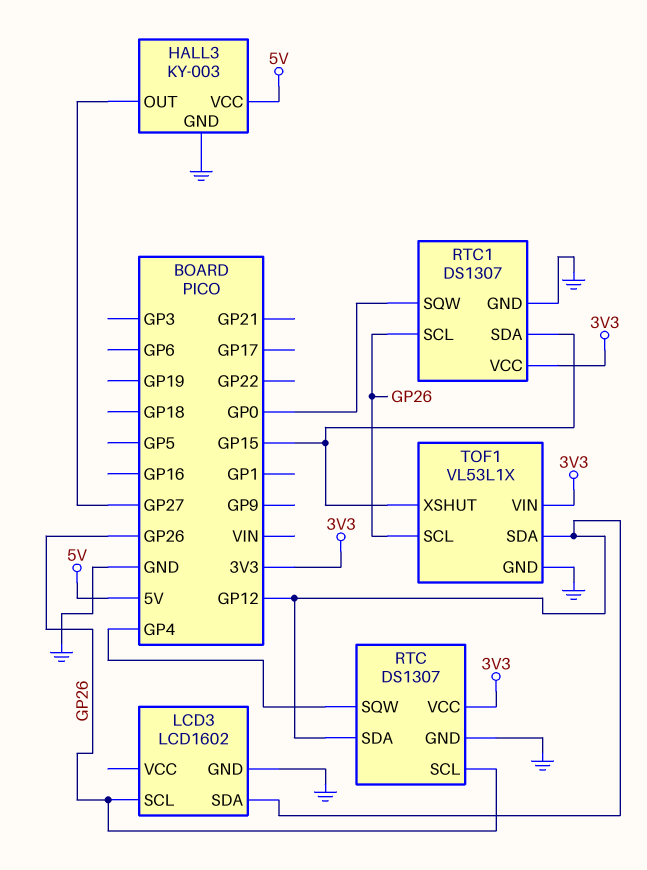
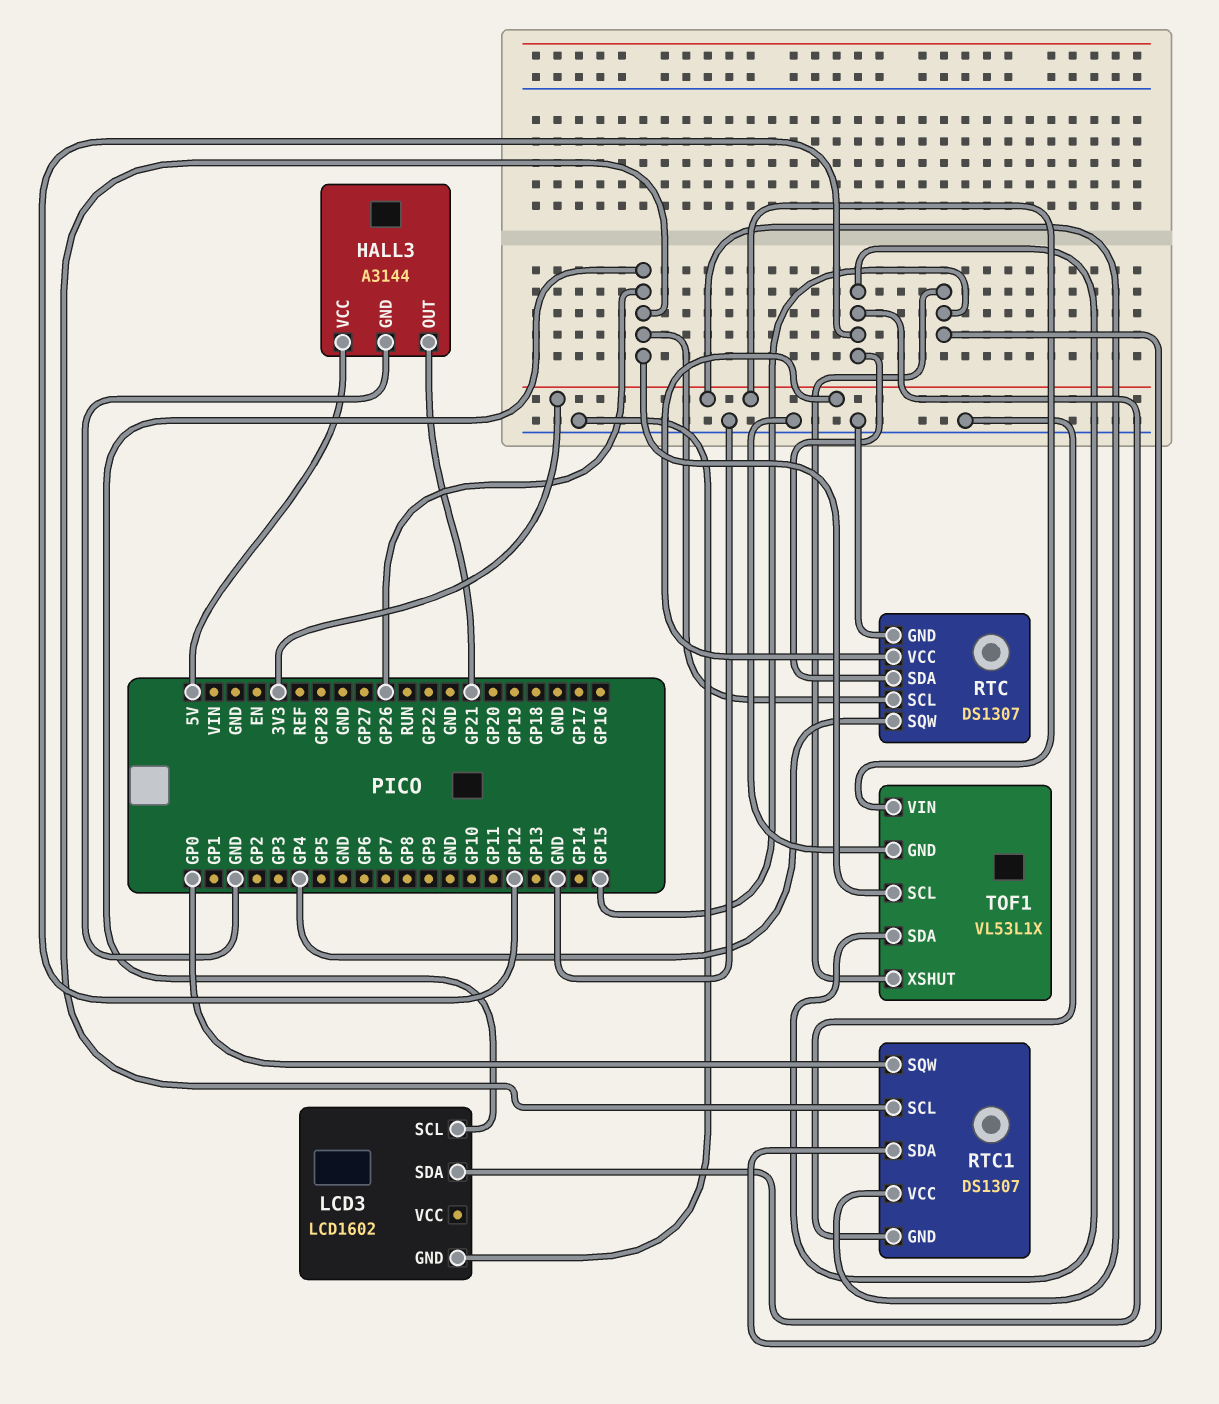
HALL3: KY-003 -> A3144
HALL3 pin OUT: GP27 -> GP21

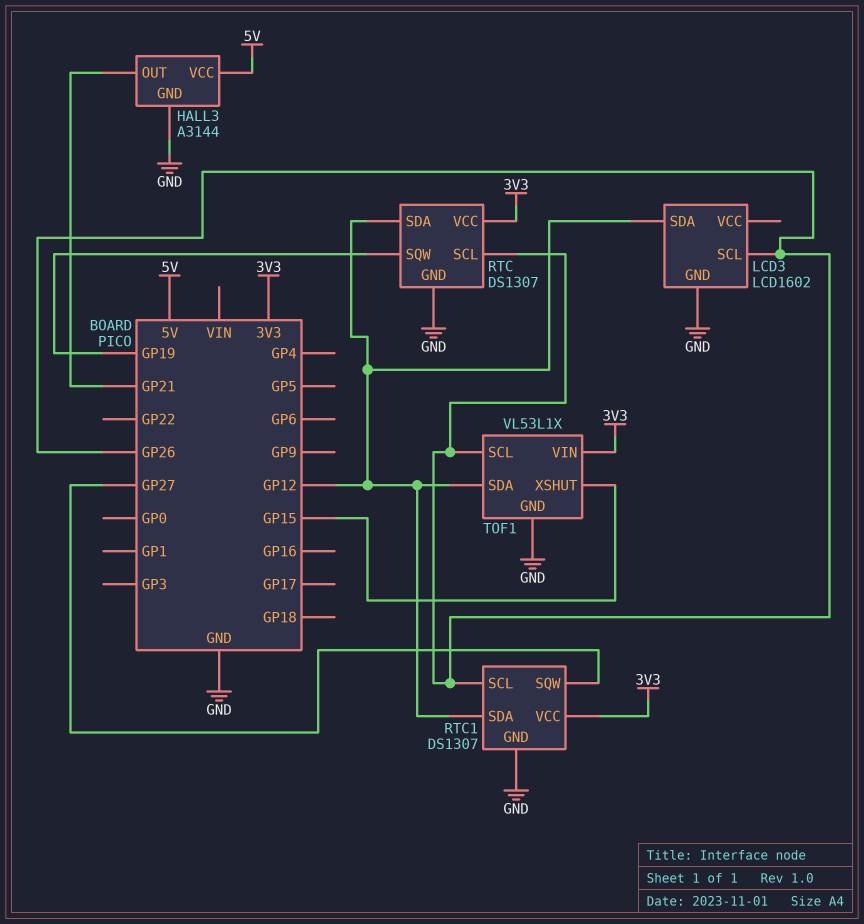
RTC pin SQW: GP4 -> GP19
RTC1 pin SDA: GP15 -> GP12
RTC1 pin SQW: GP0 -> GP27

